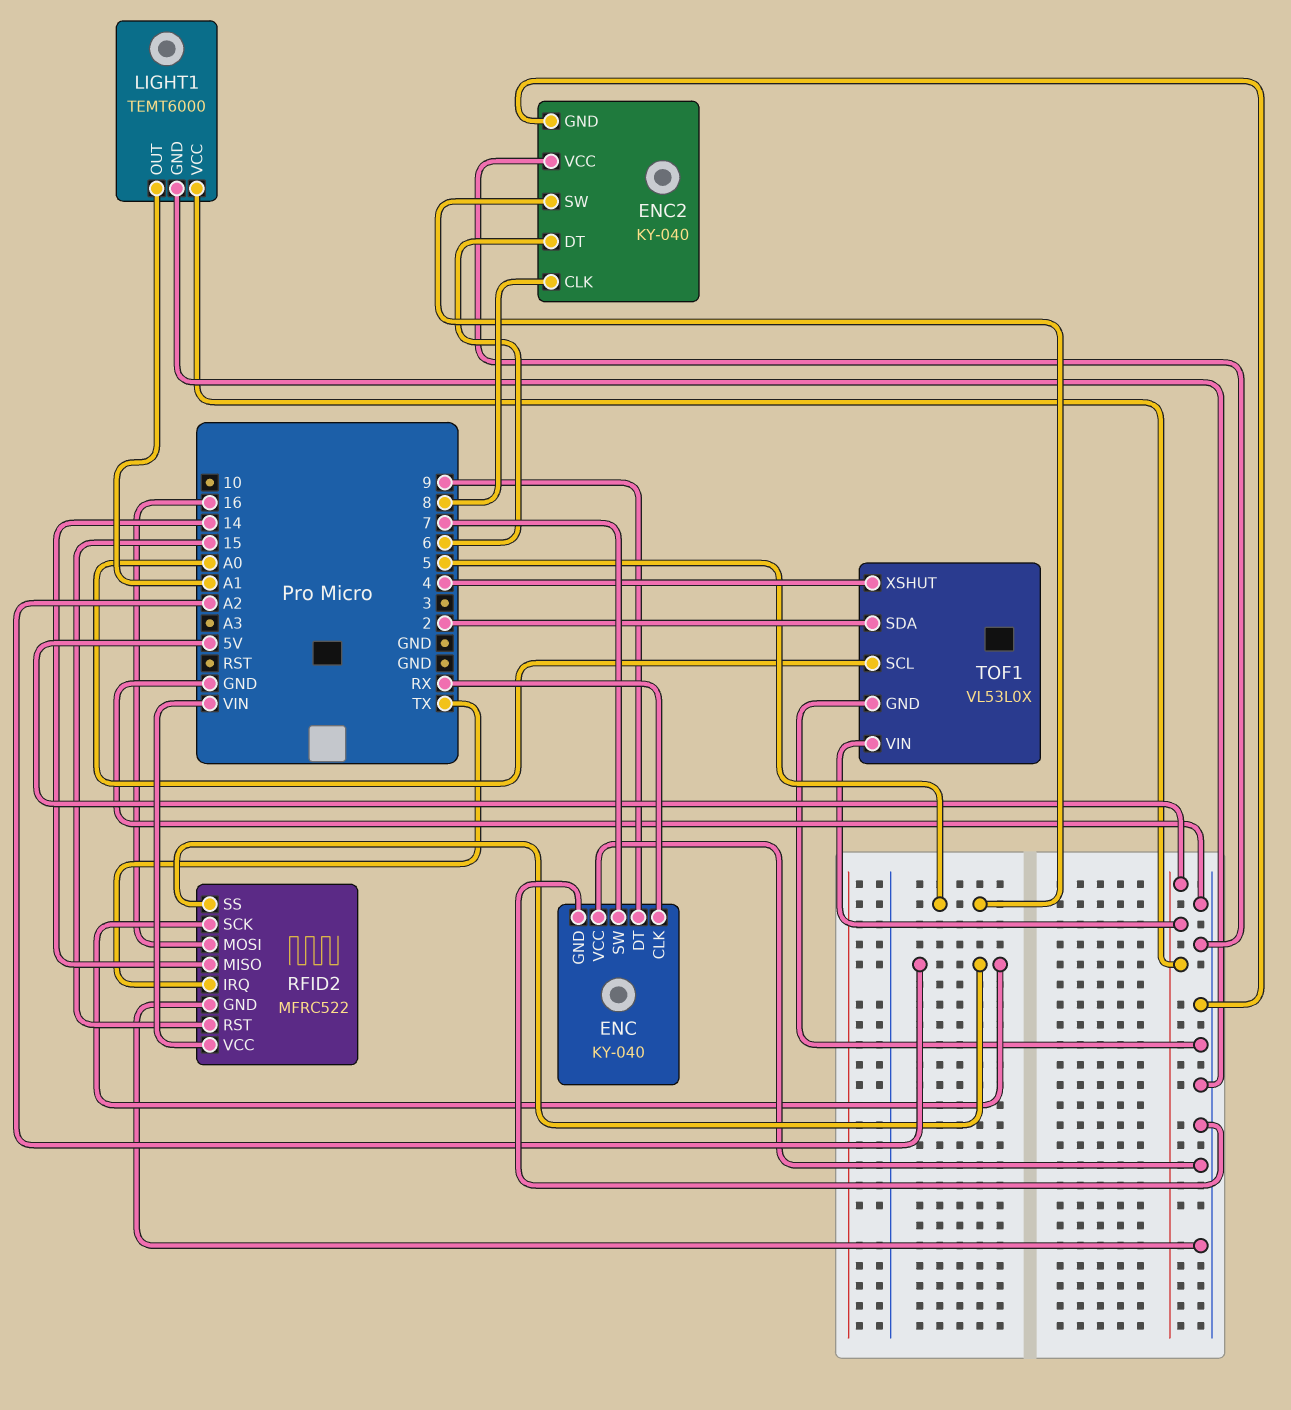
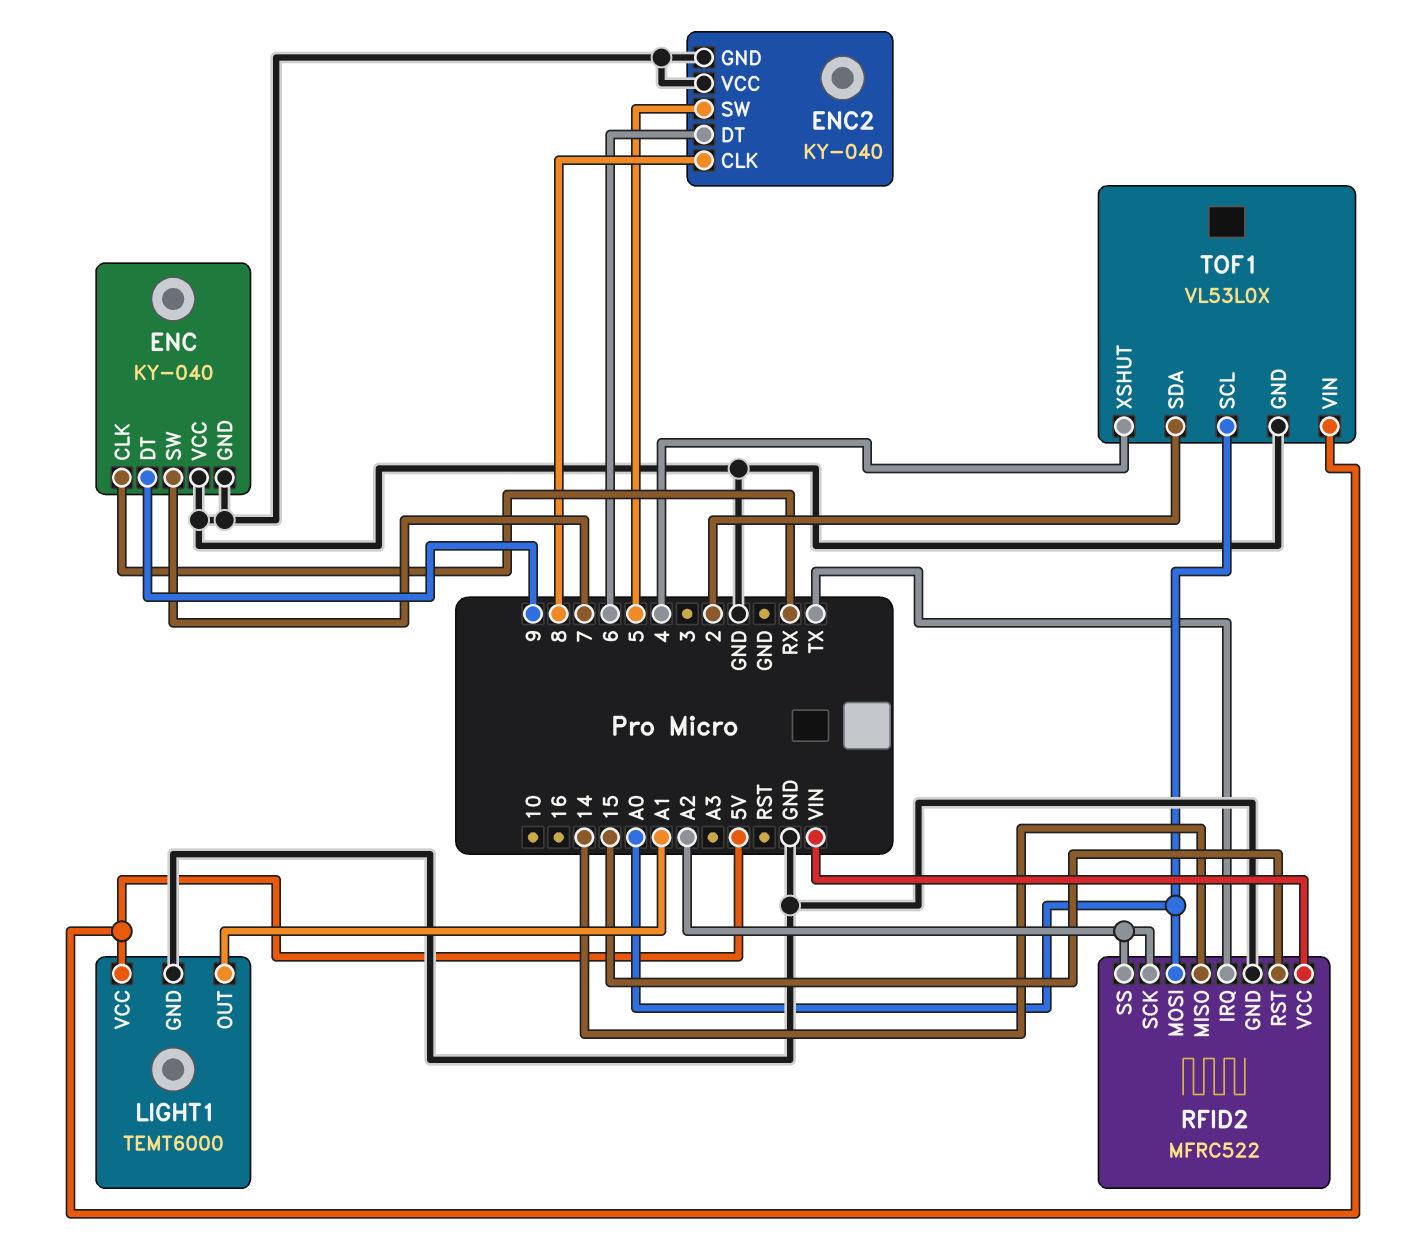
RFID2 pin MOSI: 16 -> A0

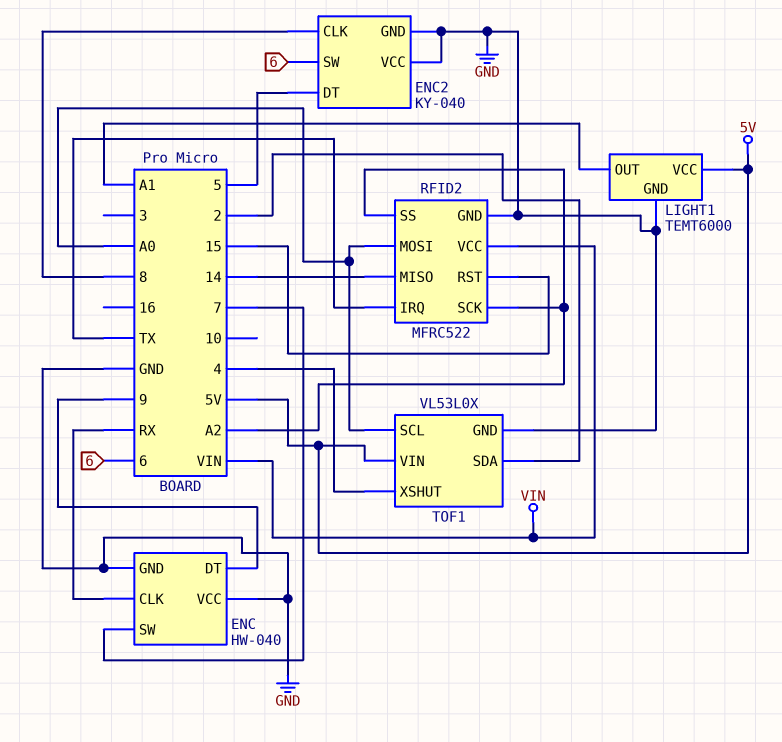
ENC: KY-040 -> HW-040
ENC2 pin DT: 6 -> 5
ENC2 pin SW: 5 -> 6

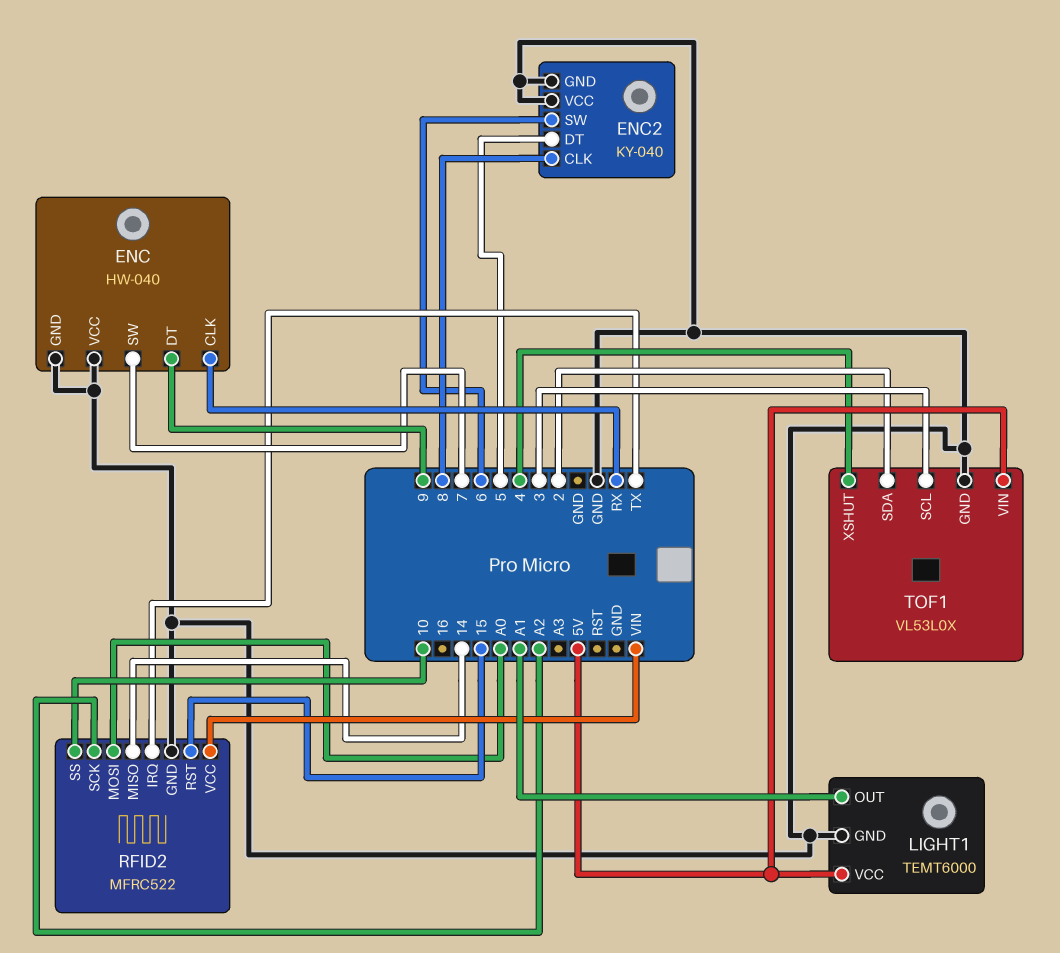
RFID2 pin SS: A2 -> 10
TOF1 pin SCL: A0 -> 3

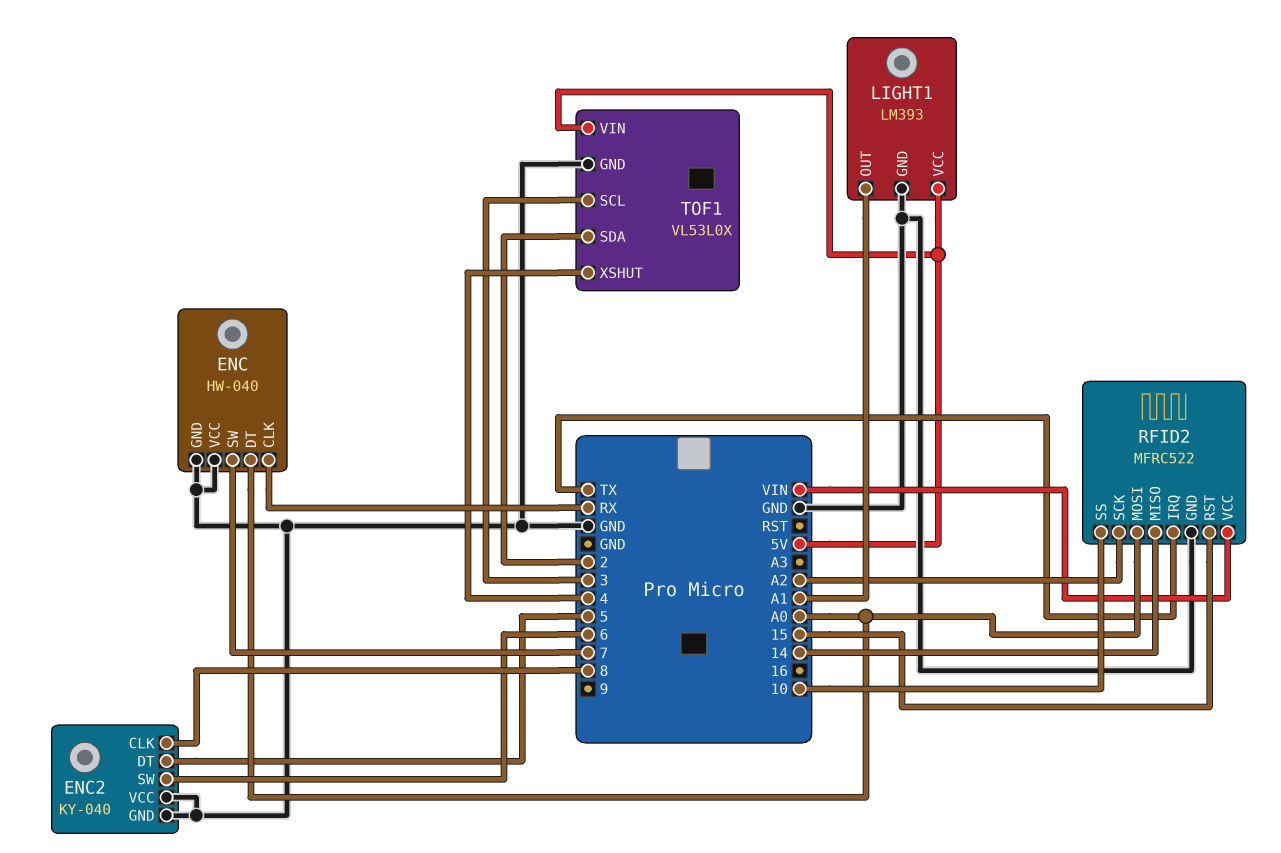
ENC pin DT: 9 -> A0
LIGHT1: TEMT6000 -> LM393

